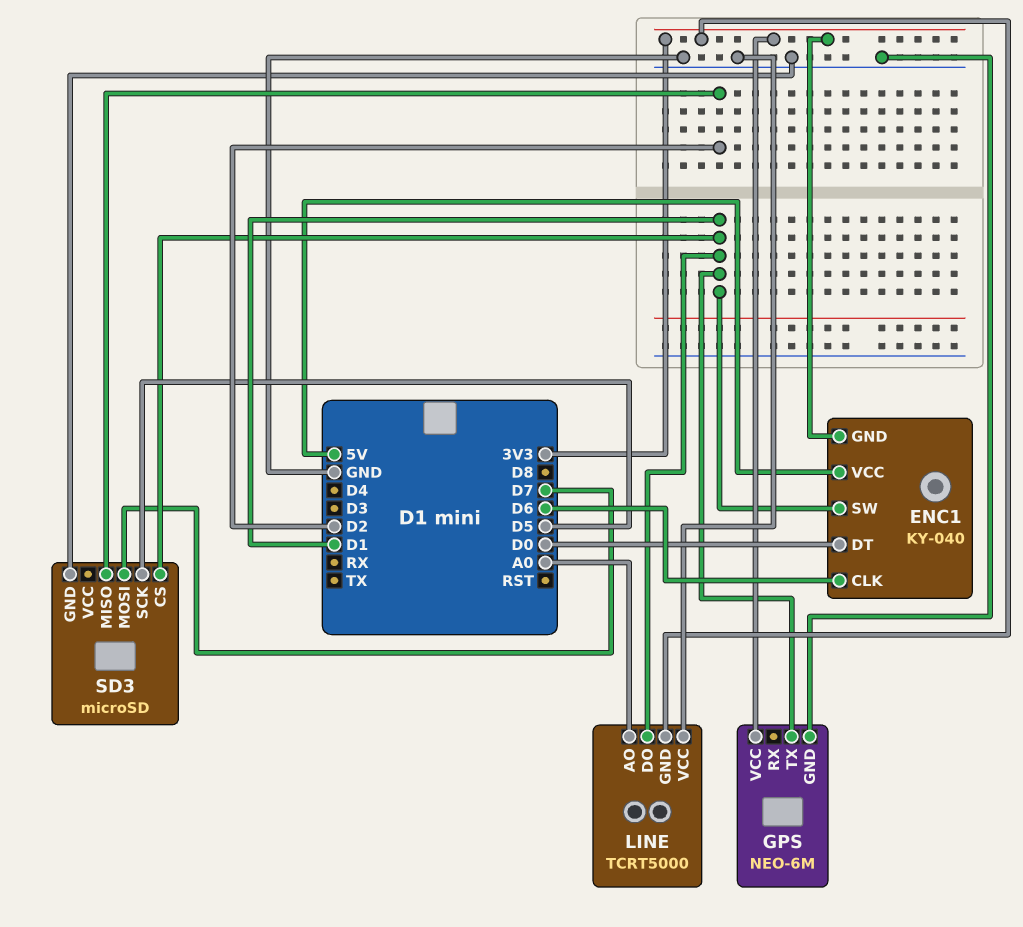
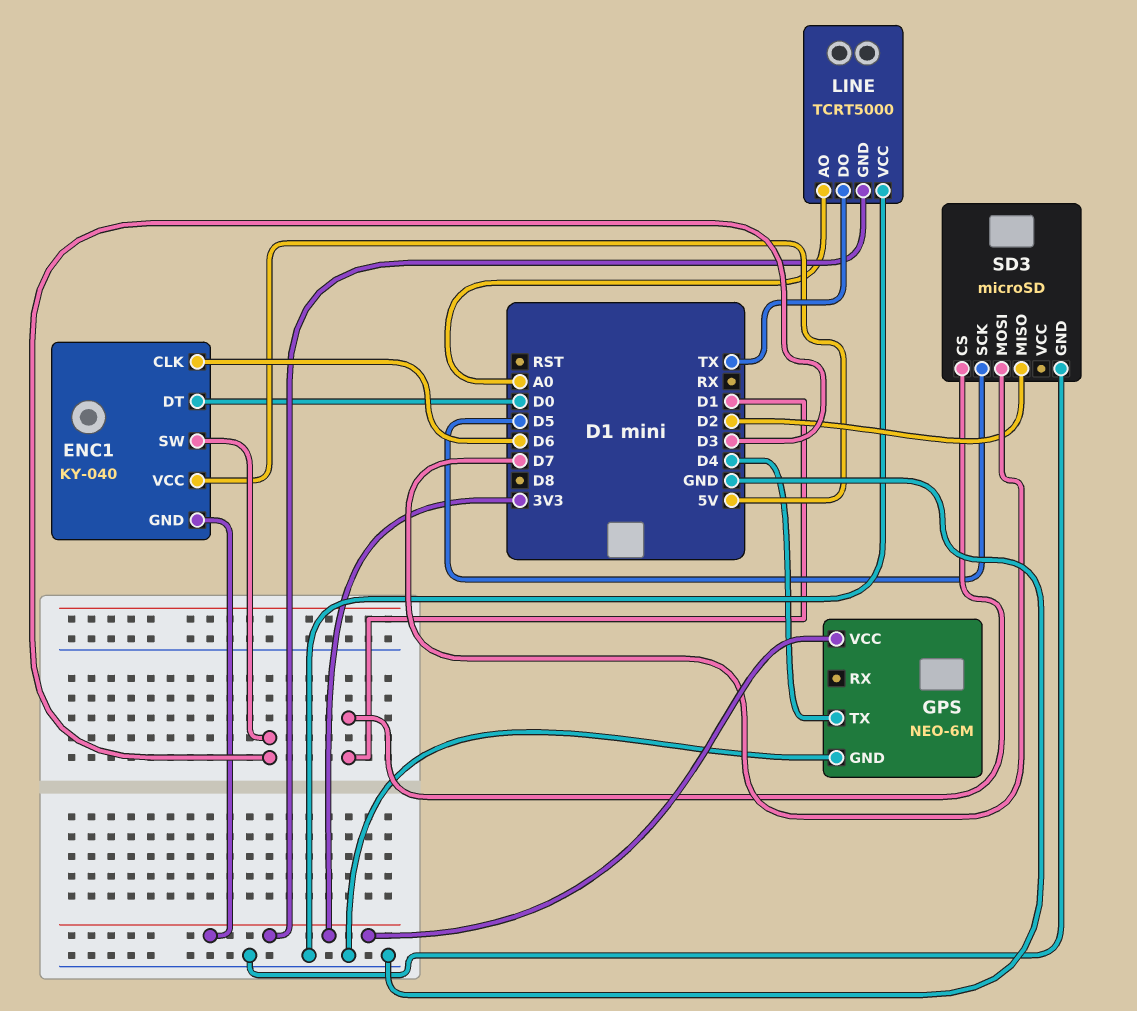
ENC1 pin SW: D1 -> D3
GPS pin TX: D1 -> D4
LINE pin DO: D1 -> TX

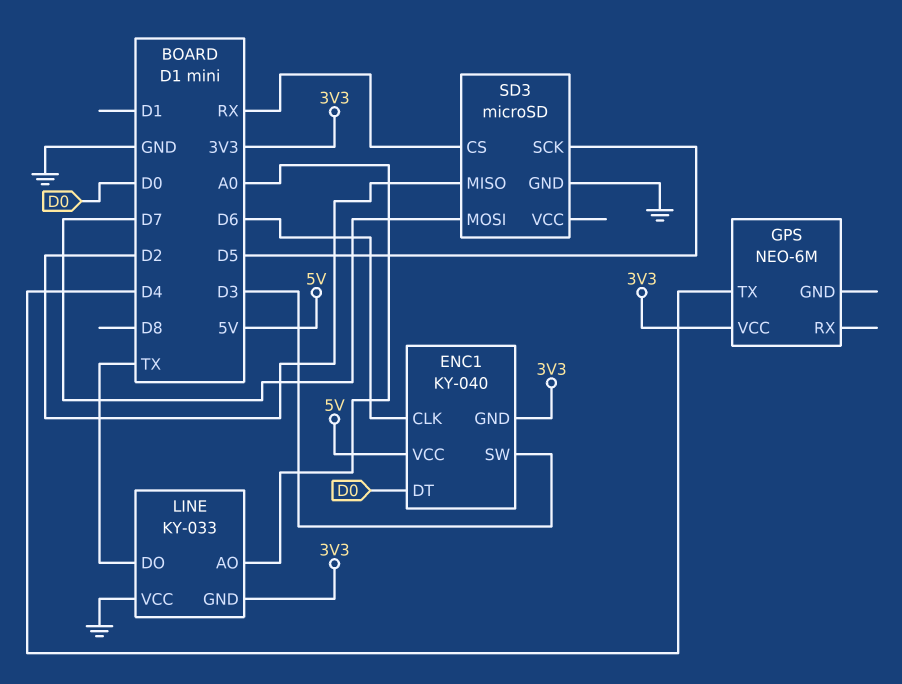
GPS pin GND: GND -> none
LINE: TCRT5000 -> KY-033
SD3 pin CS: D1 -> RX

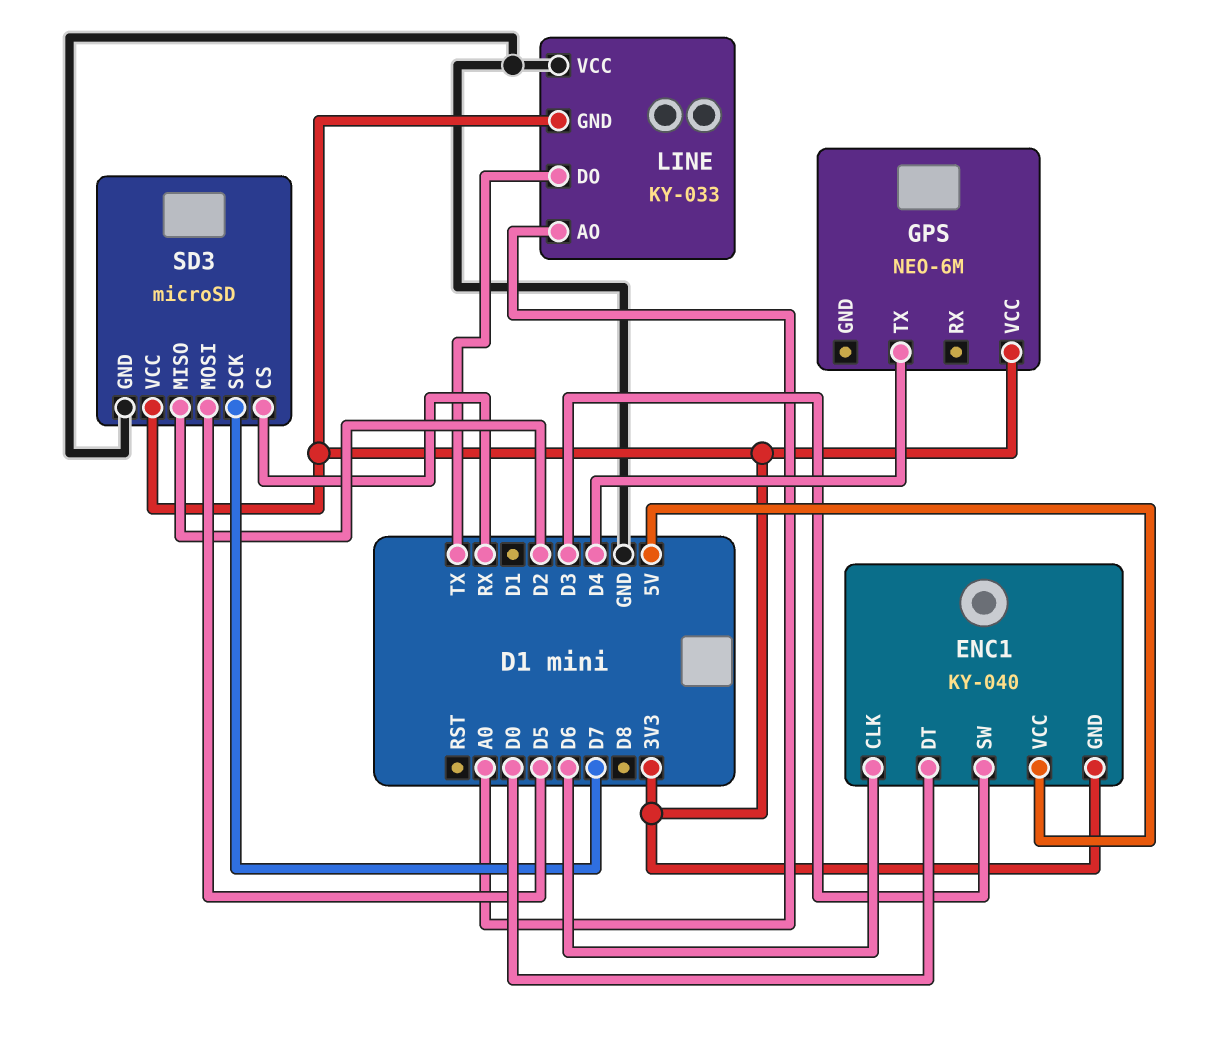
SD3 pin MOSI: D7 -> D5
SD3 pin SCK: D5 -> D7
SD3 pin VCC: none -> 3V3

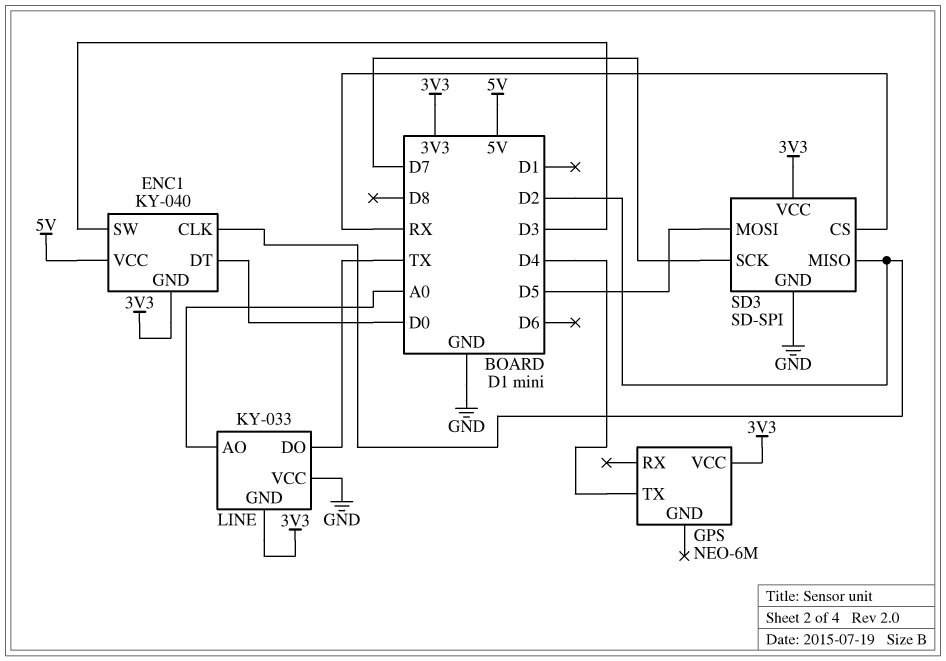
ENC1 pin CLK: D6 -> D2
SD3: microSD -> SD-SPI

